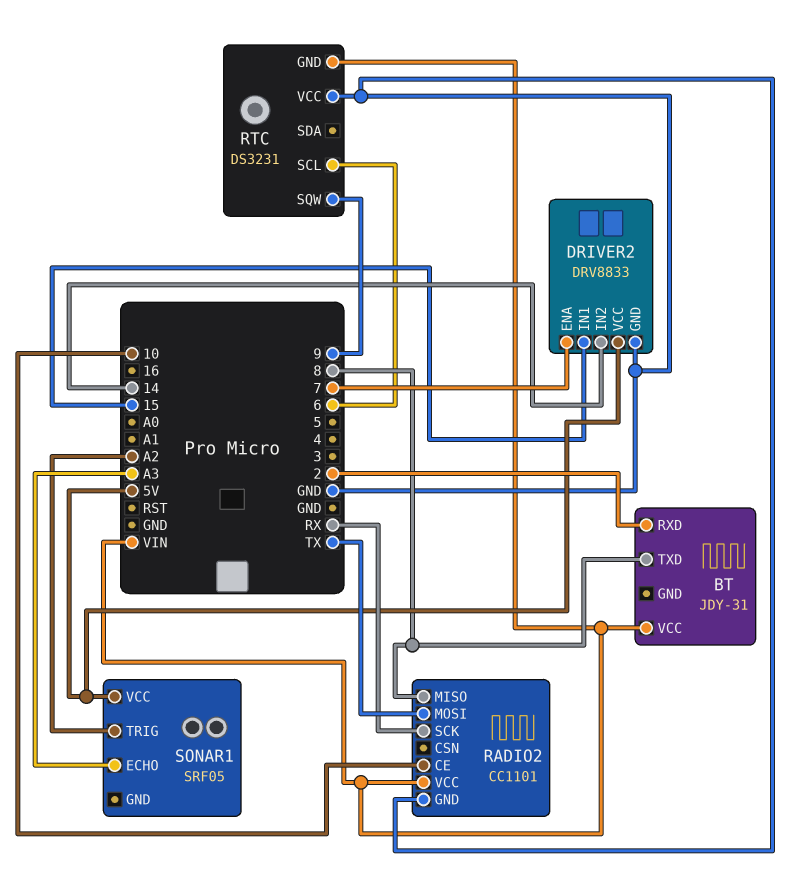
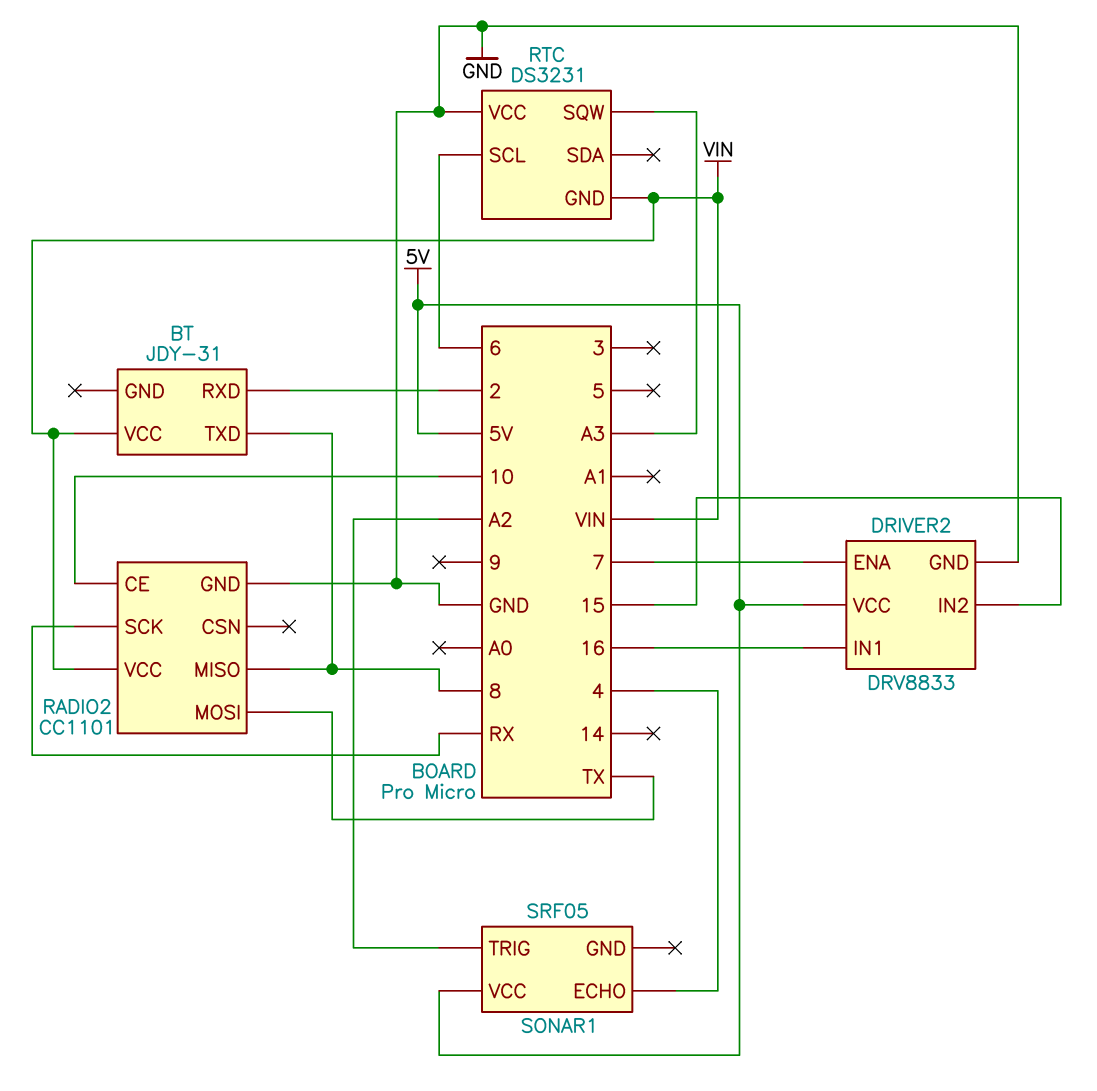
DRIVER2 pin IN1: 15 -> 16
DRIVER2 pin IN2: 14 -> 15
RTC pin SQW: 9 -> A3
SONAR1 pin ECHO: A3 -> 4

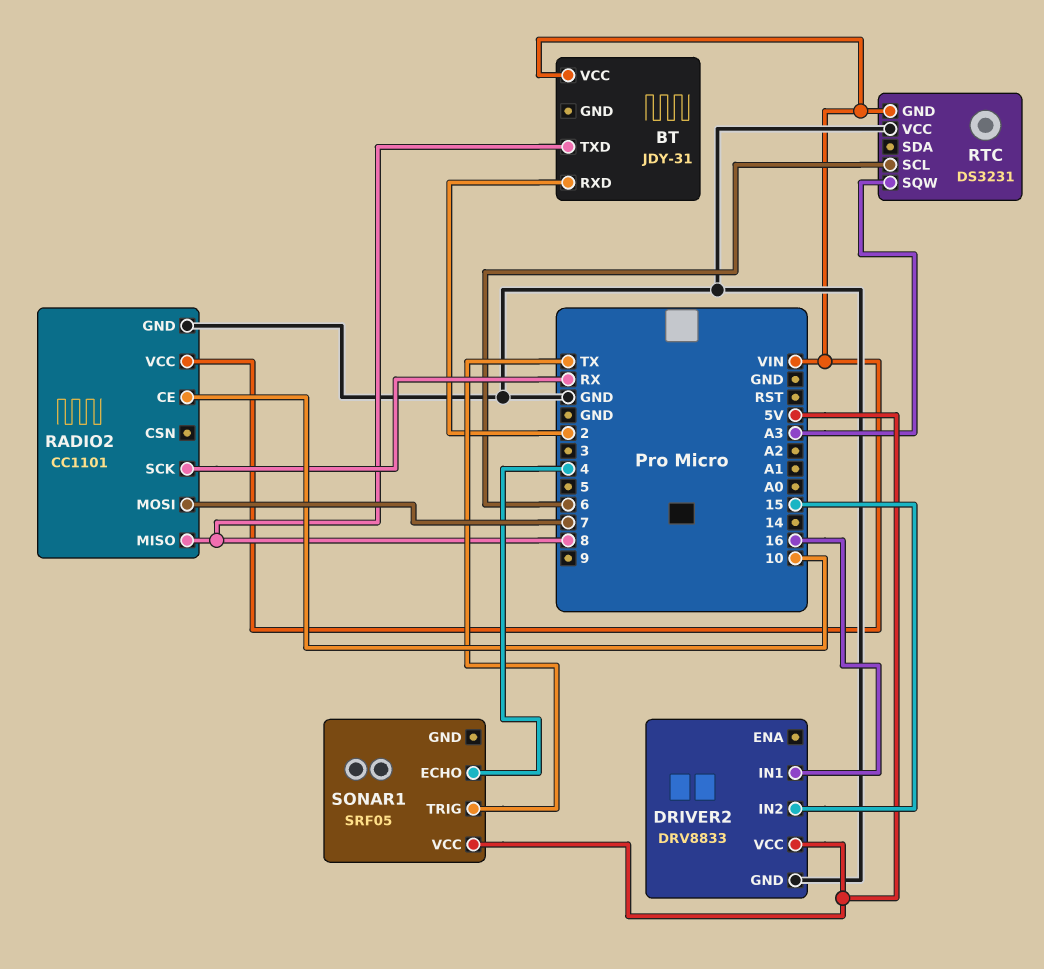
DRIVER2 pin ENA: 7 -> none
RADIO2 pin MOSI: TX -> 7
SONAR1 pin TRIG: A2 -> TX

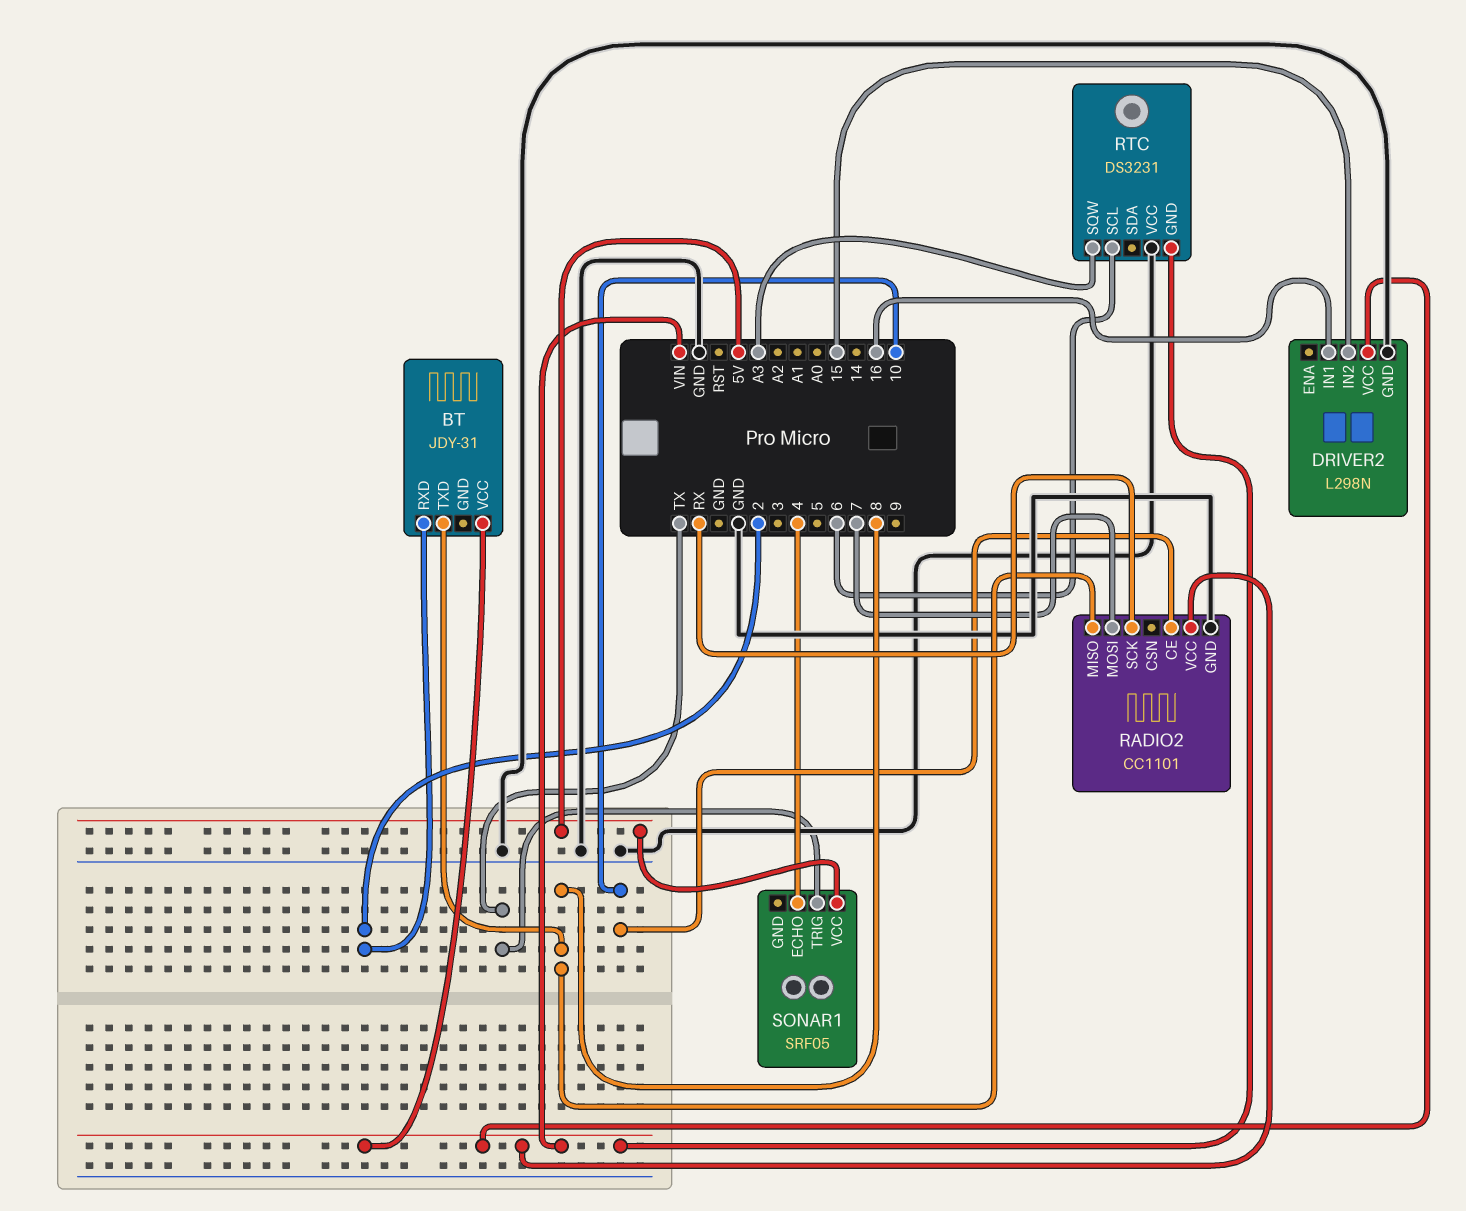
DRIVER2: DRV8833 -> L298N
DRIVER2 pin VCC: 5V -> VIN

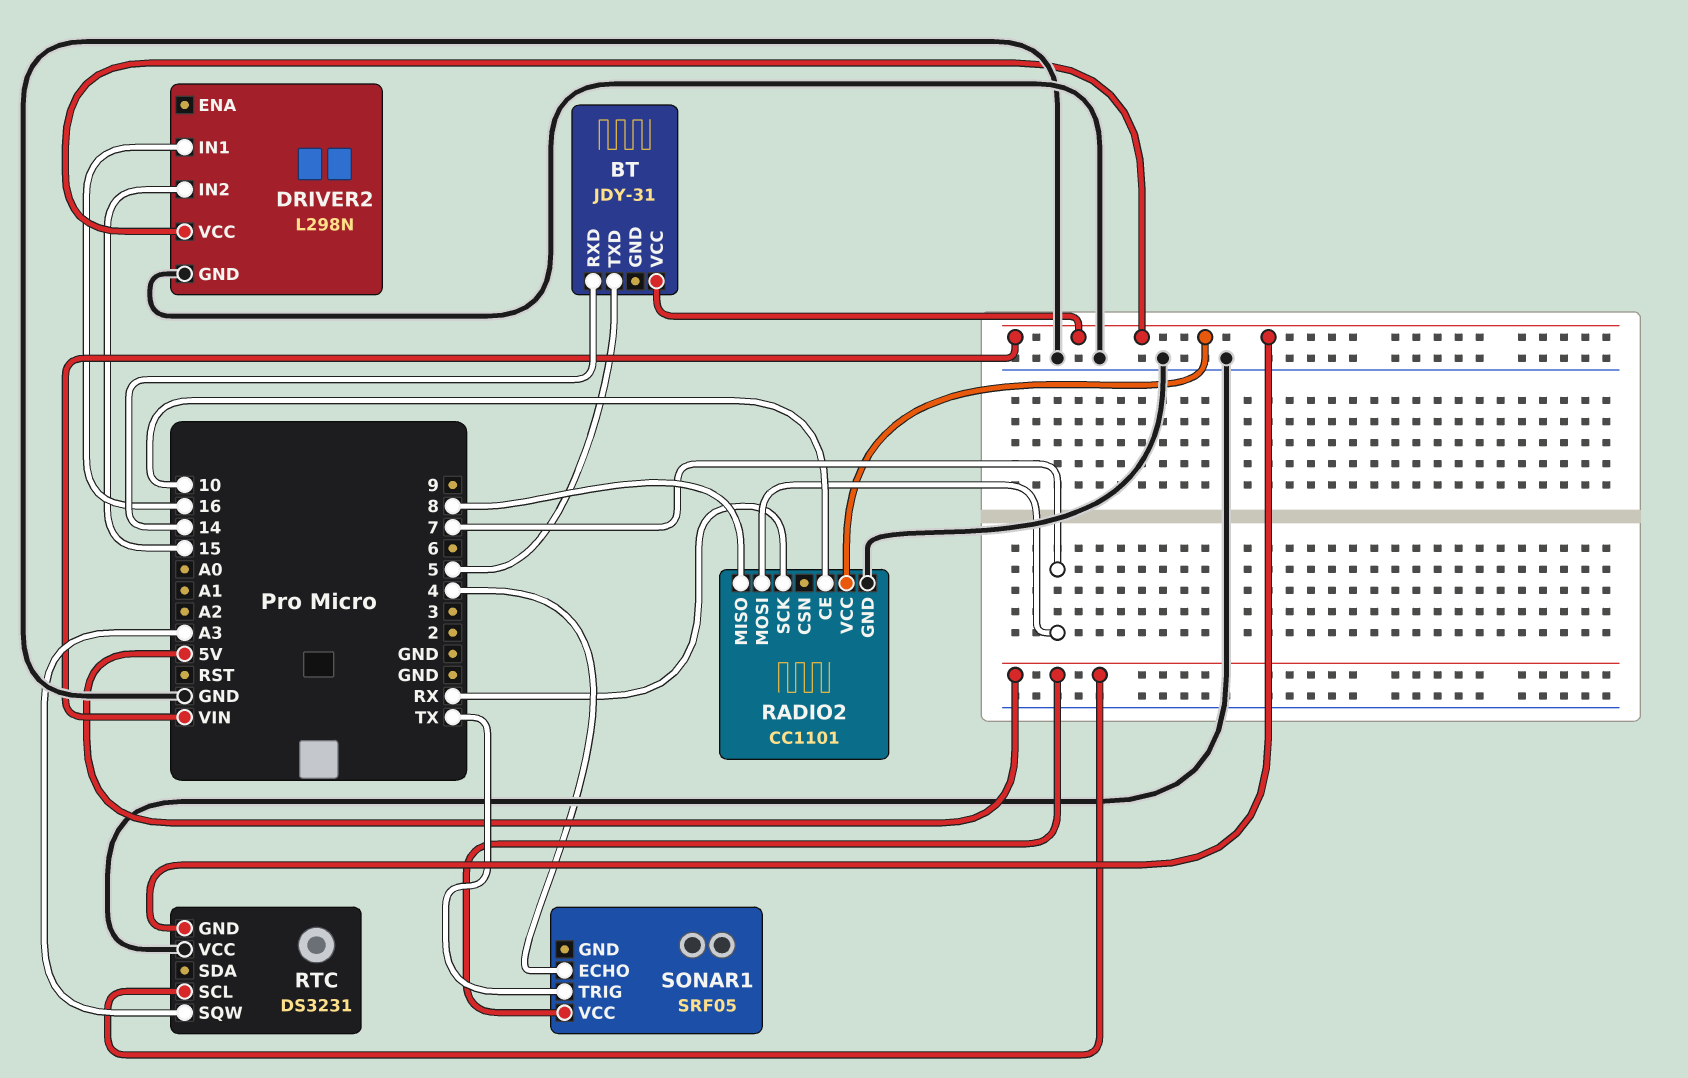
BT pin RXD: 2 -> 14
BT pin TXD: 8 -> 5
RTC pin SCL: 6 -> 5V

